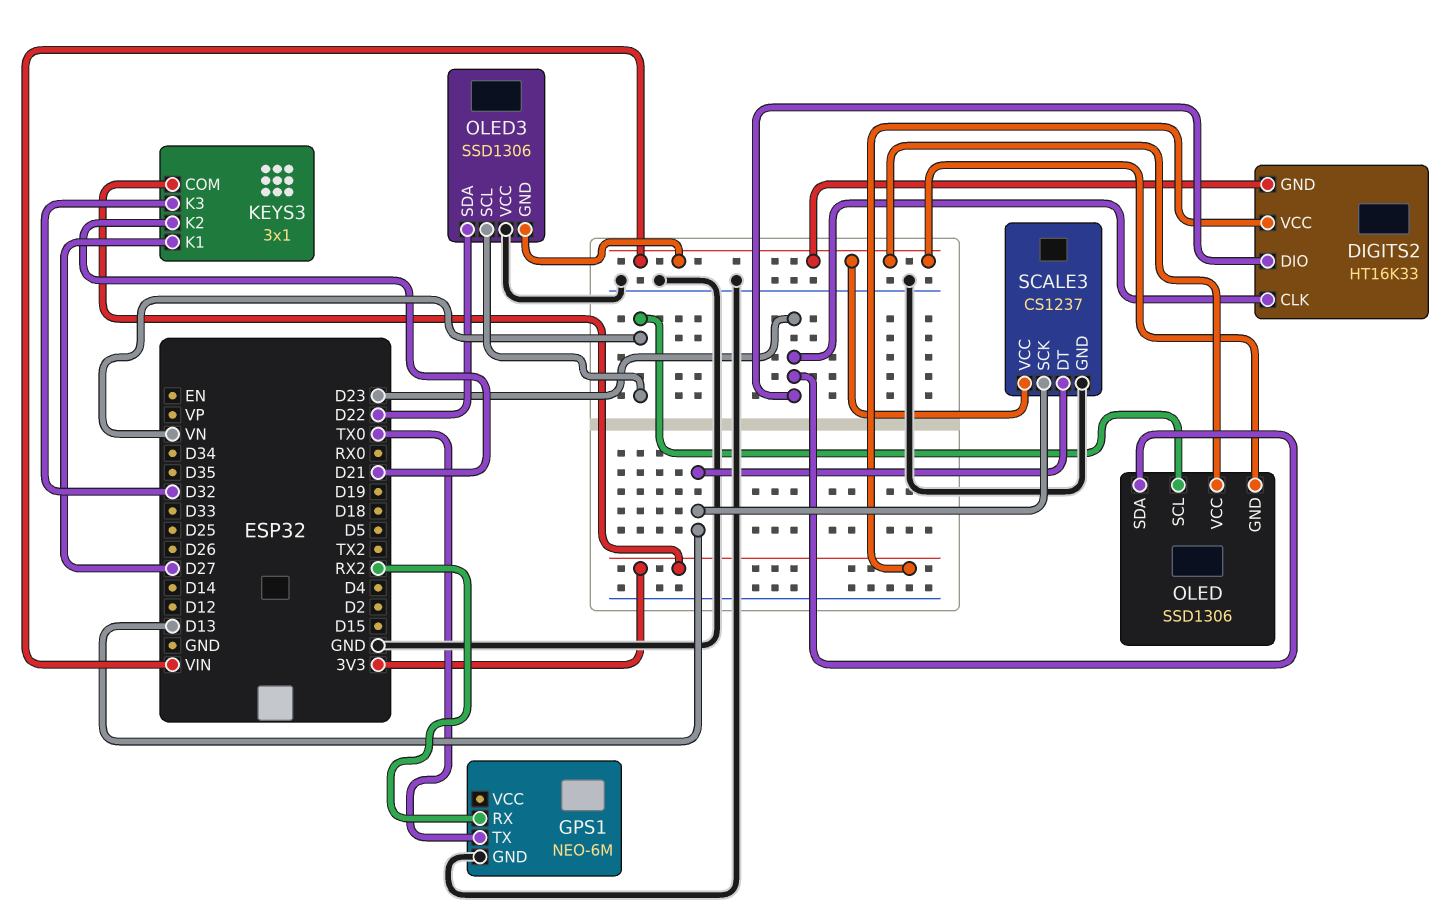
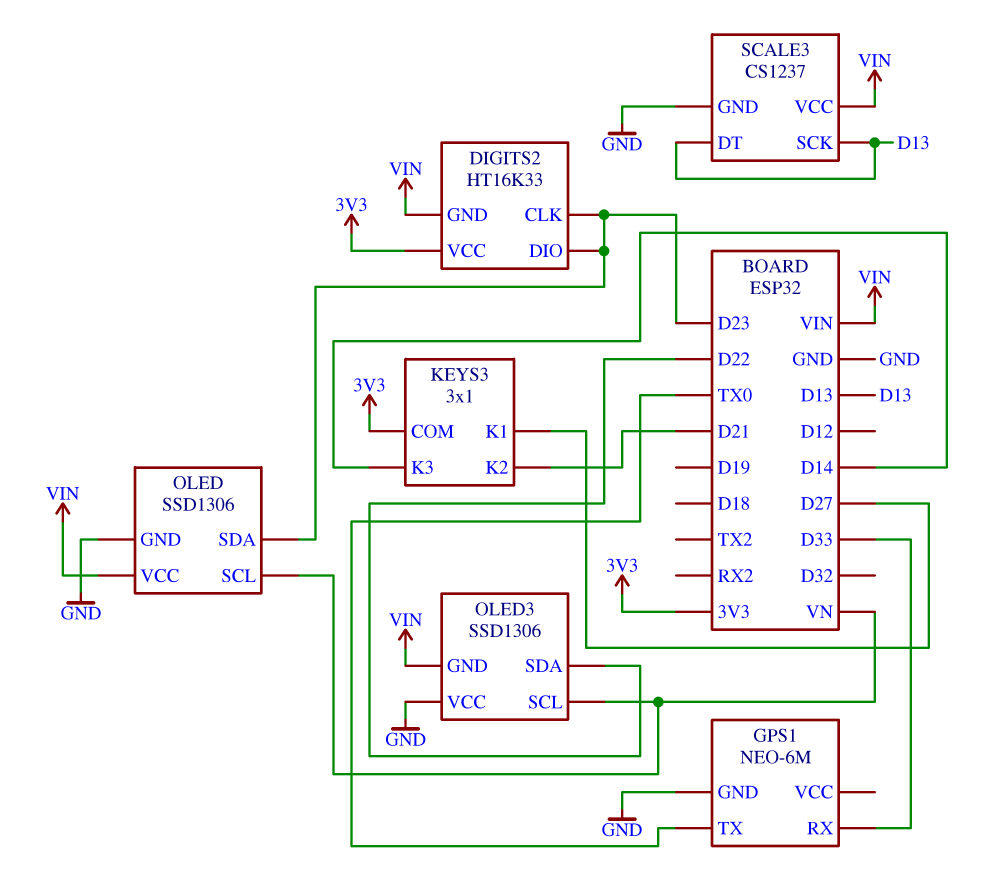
GPS1 pin RX: RX2 -> D33
KEYS3 pin K3: D32 -> D14
OLED pin GND: VIN -> GND

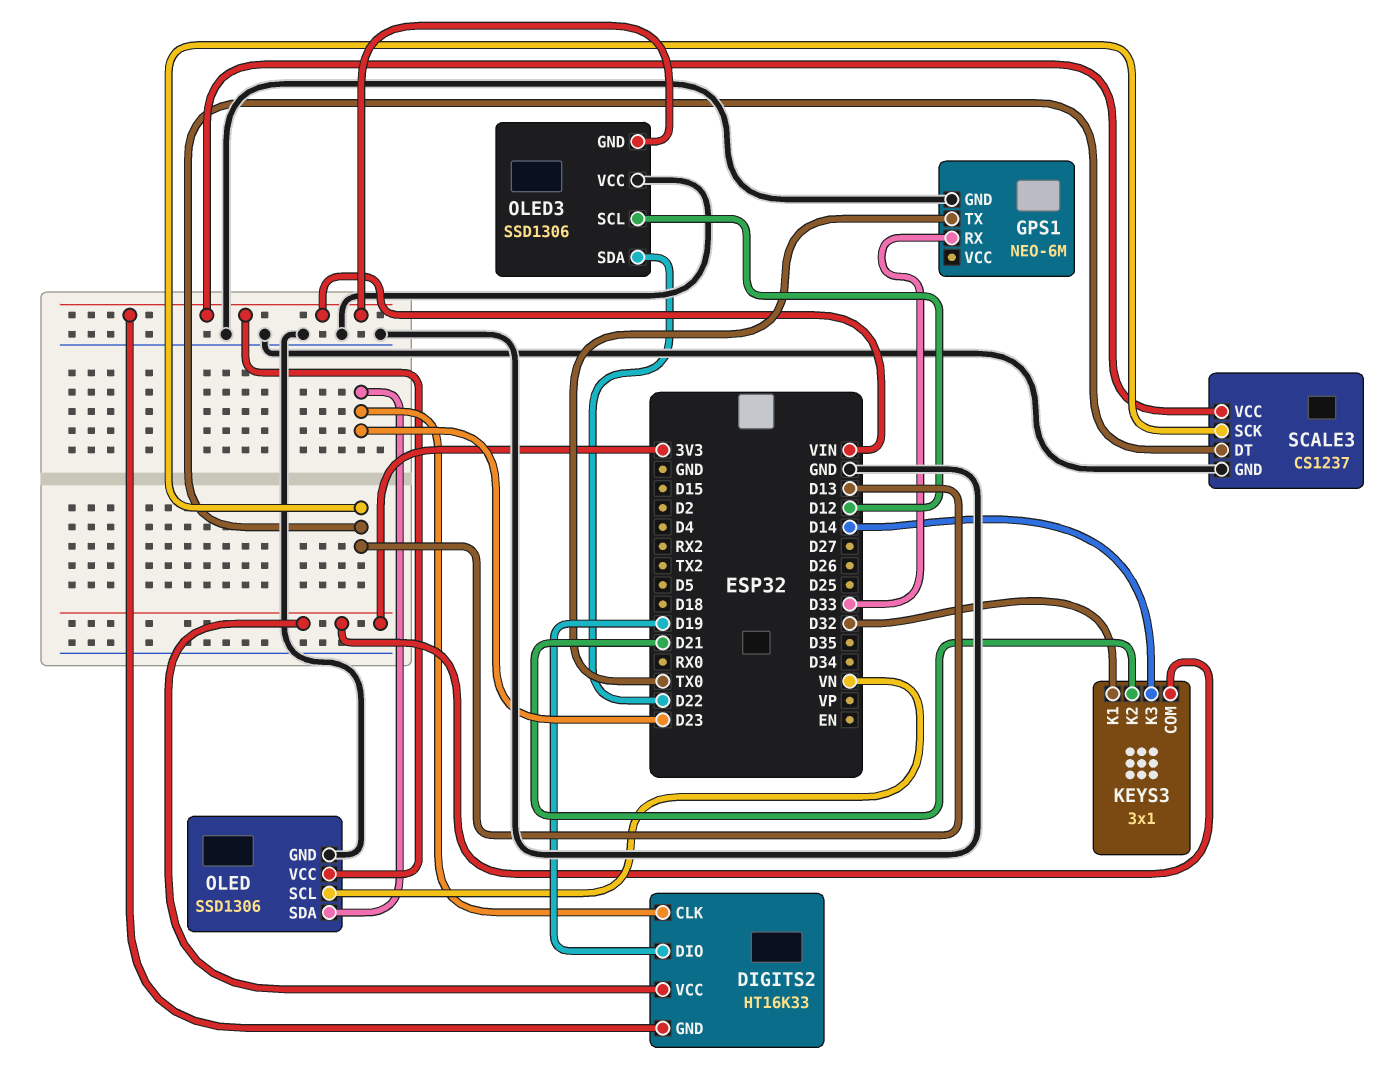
DIGITS2 pin DIO: D23 -> D19
KEYS3 pin K1: D27 -> D32
OLED3 pin SCL: VN -> D12

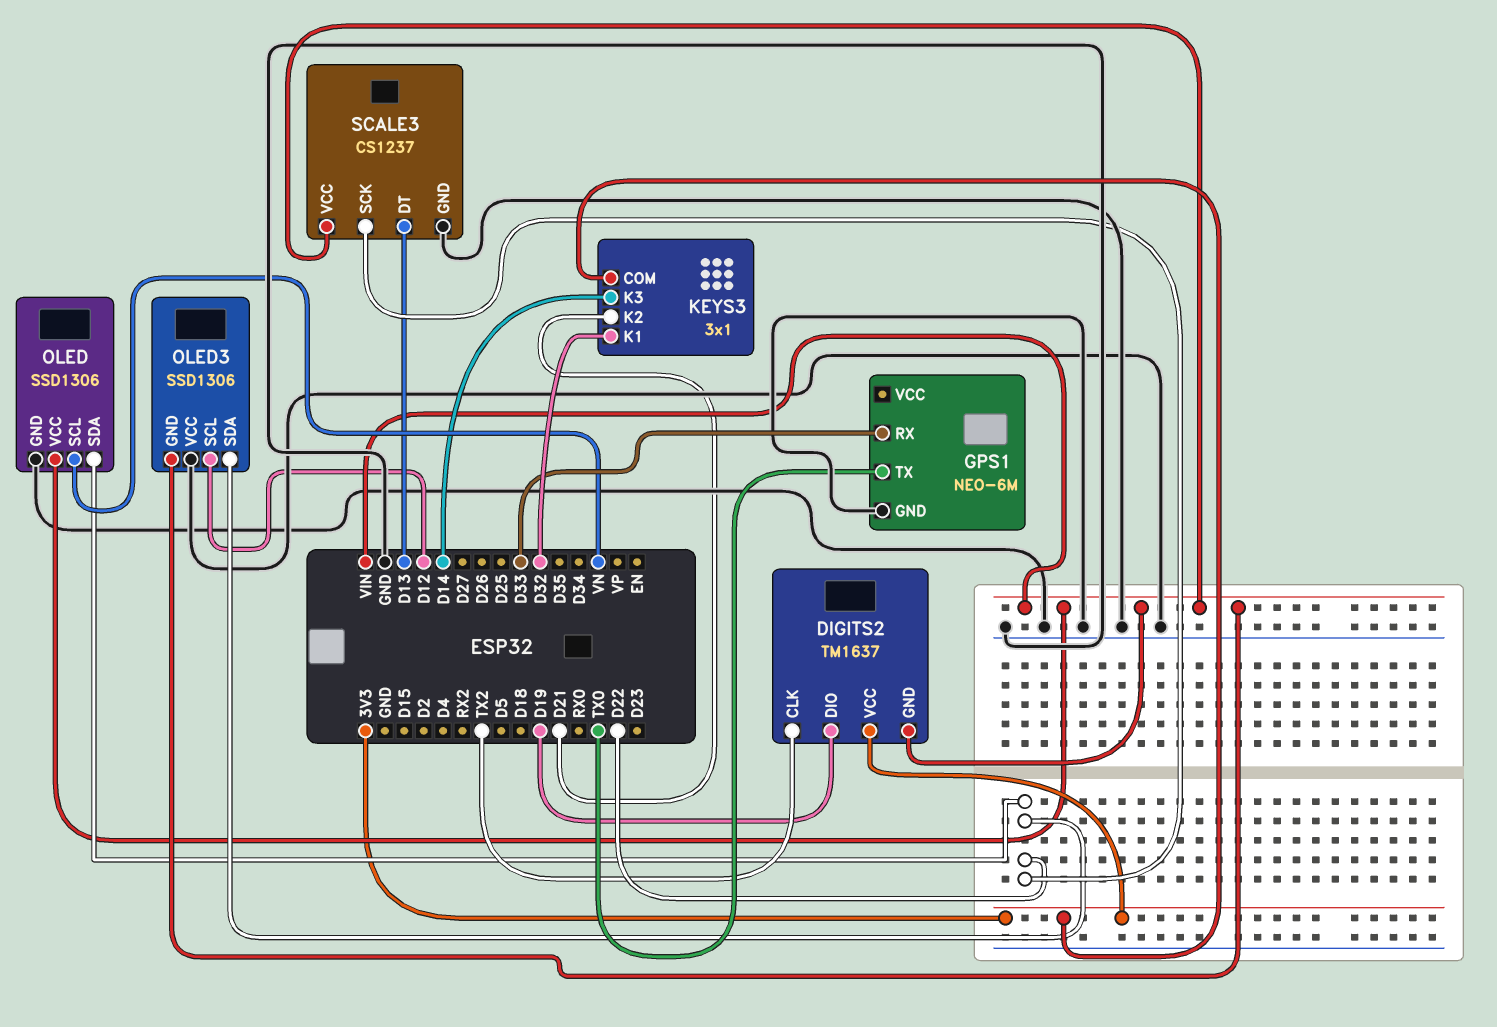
DIGITS2: HT16K33 -> TM1637
DIGITS2 pin CLK: D23 -> TX2
OLED pin SDA: D23 -> D22
SCALE3 pin SCK: D13 -> D22

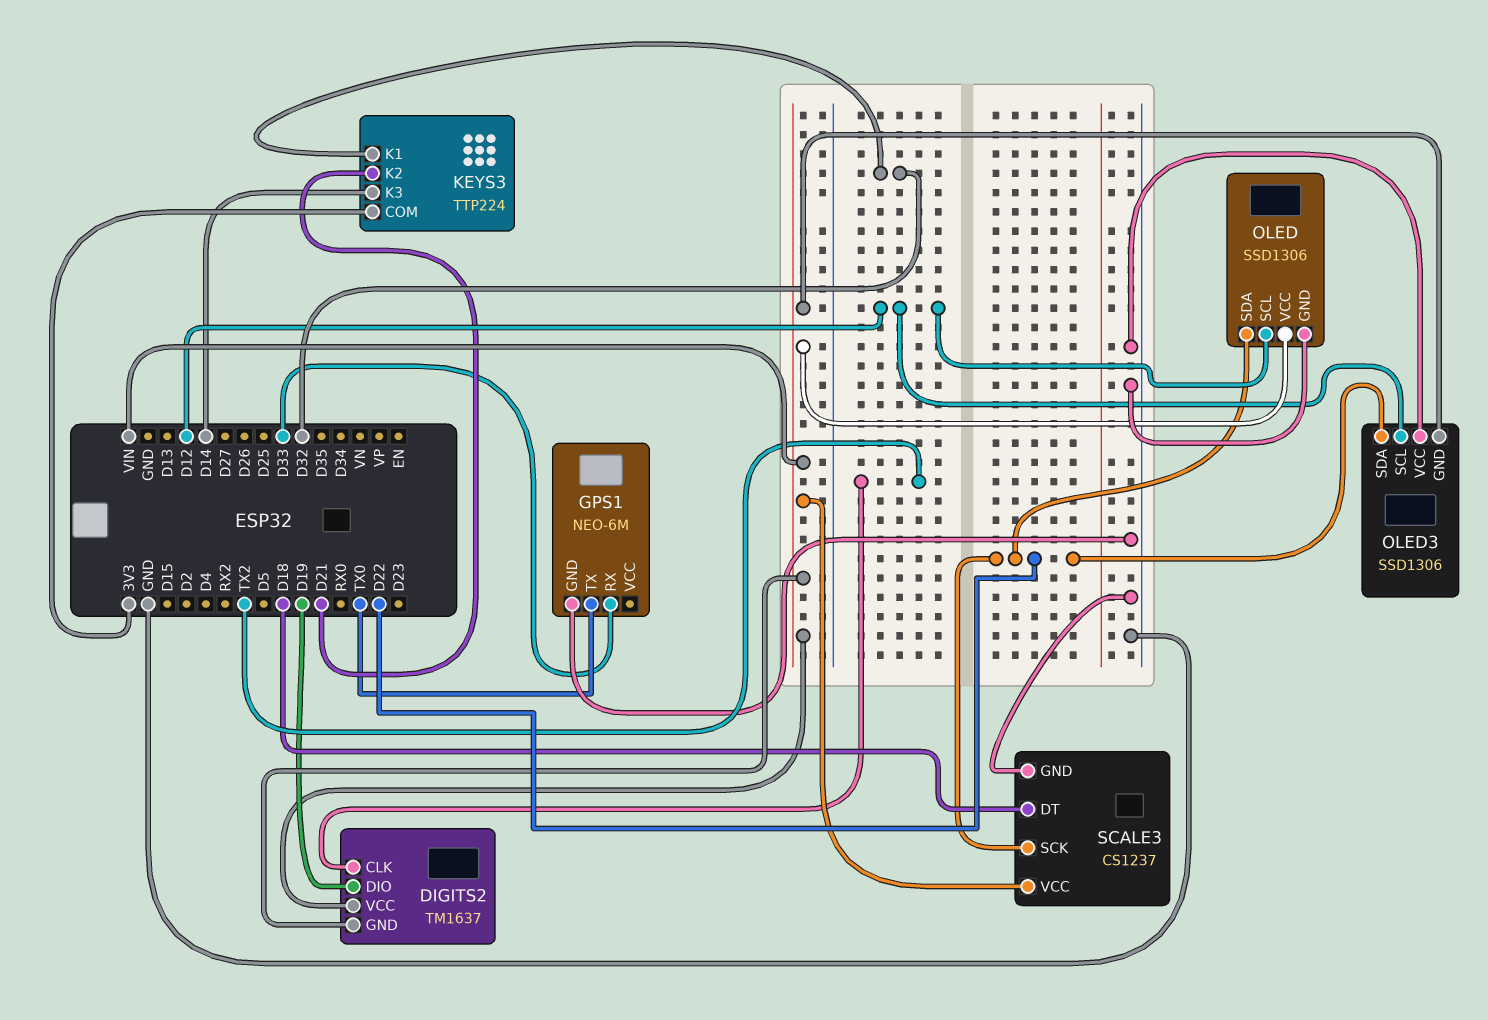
DIGITS2 pin VCC: 3V3 -> VIN
KEYS3: 3x1 -> TTP224
OLED pin SCL: VN -> D12
SCALE3 pin DT: D13 -> D18

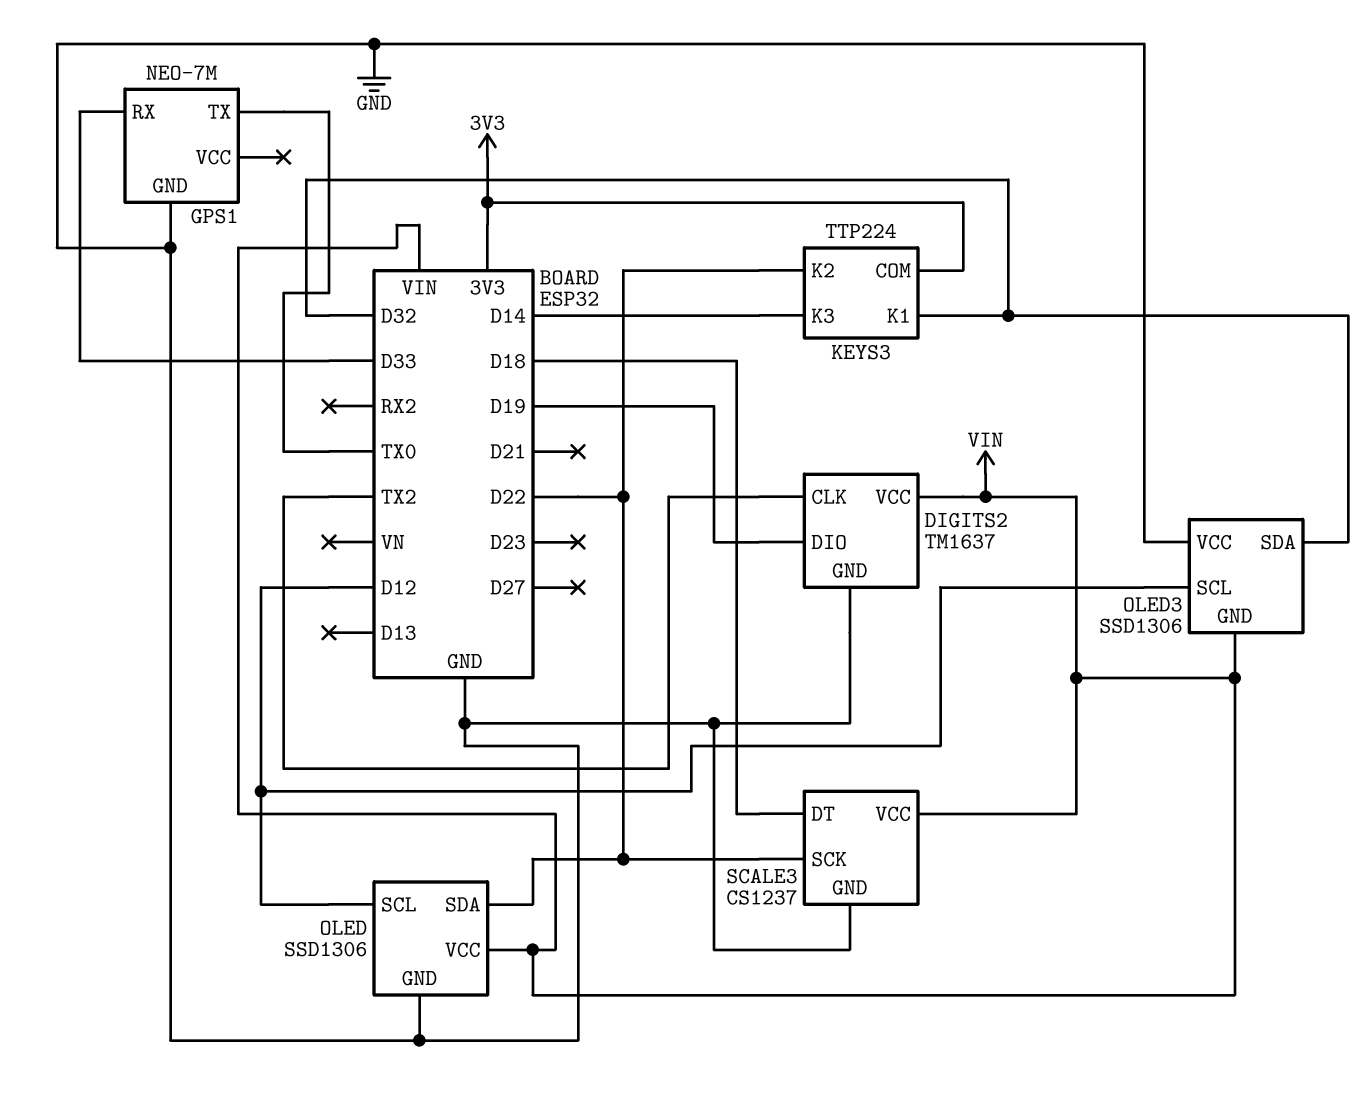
DIGITS2 pin GND: VIN -> GND
GPS1: NEO-6M -> NEO-7M
KEYS3 pin K2: D21 -> D22
OLED3 pin SDA: D22 -> D32

